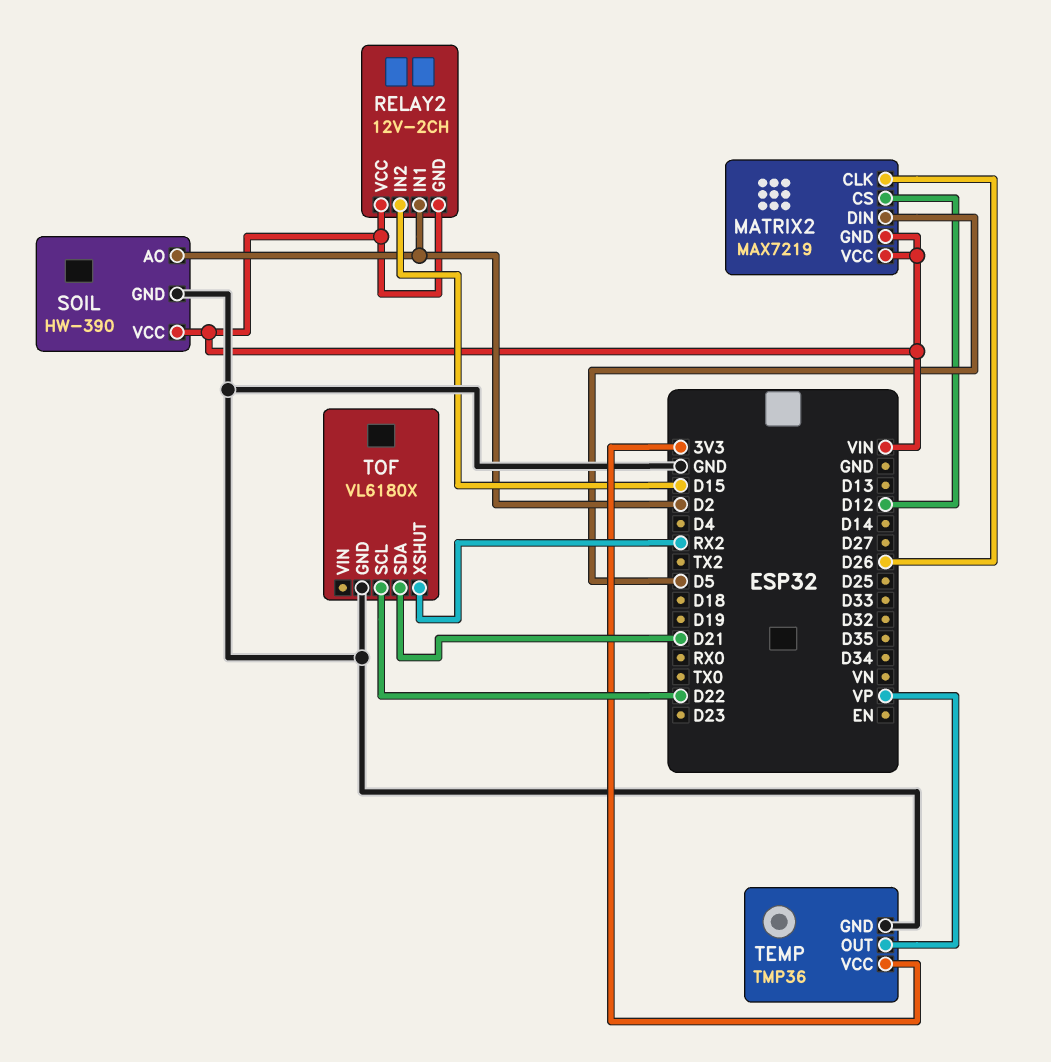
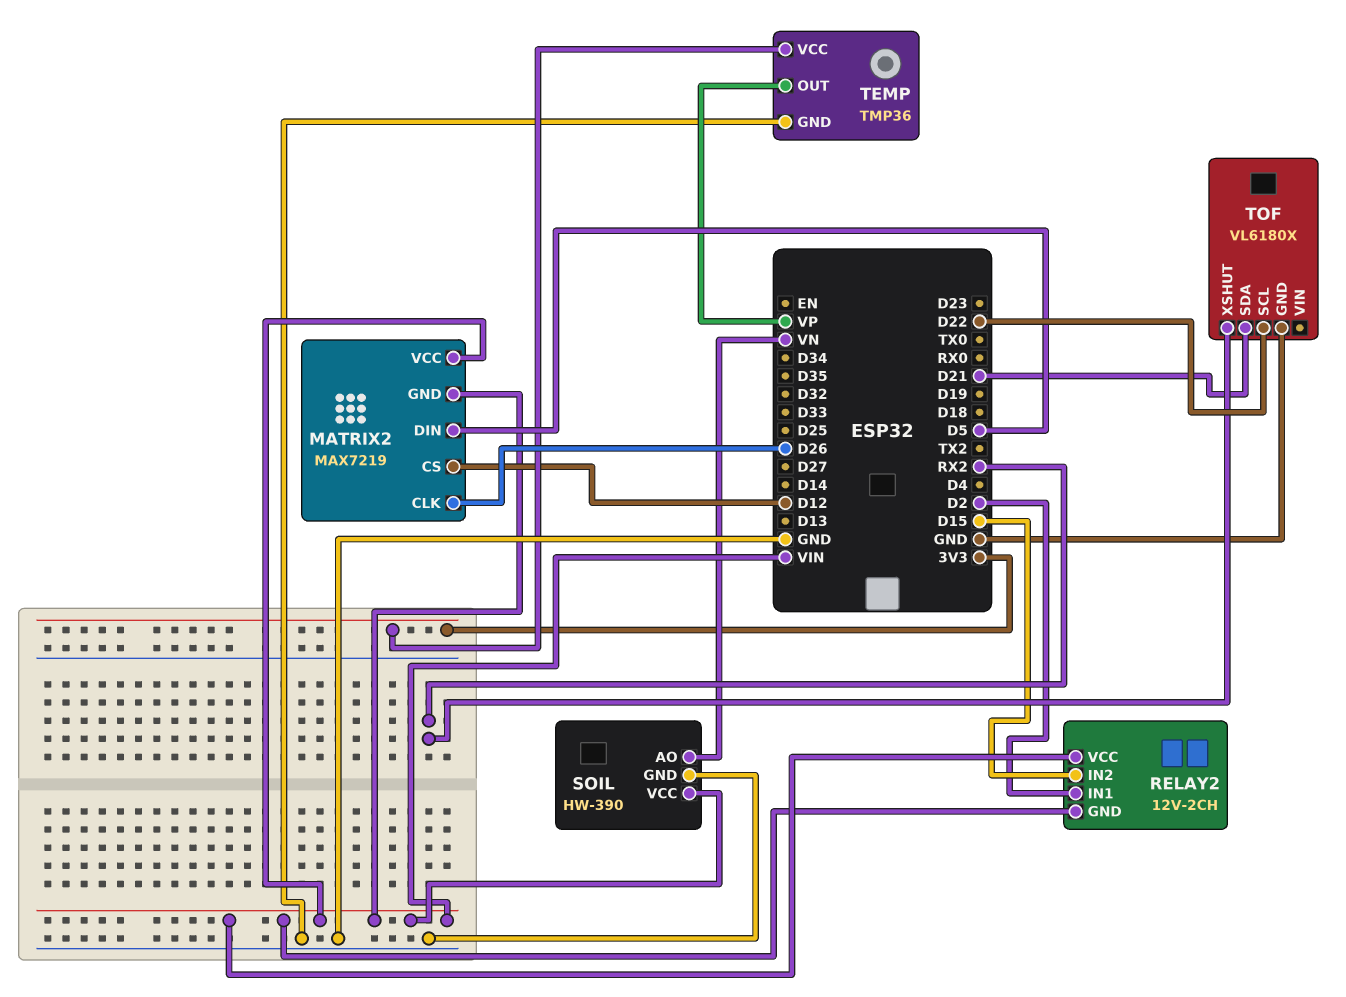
SOIL pin AO: D2 -> VN

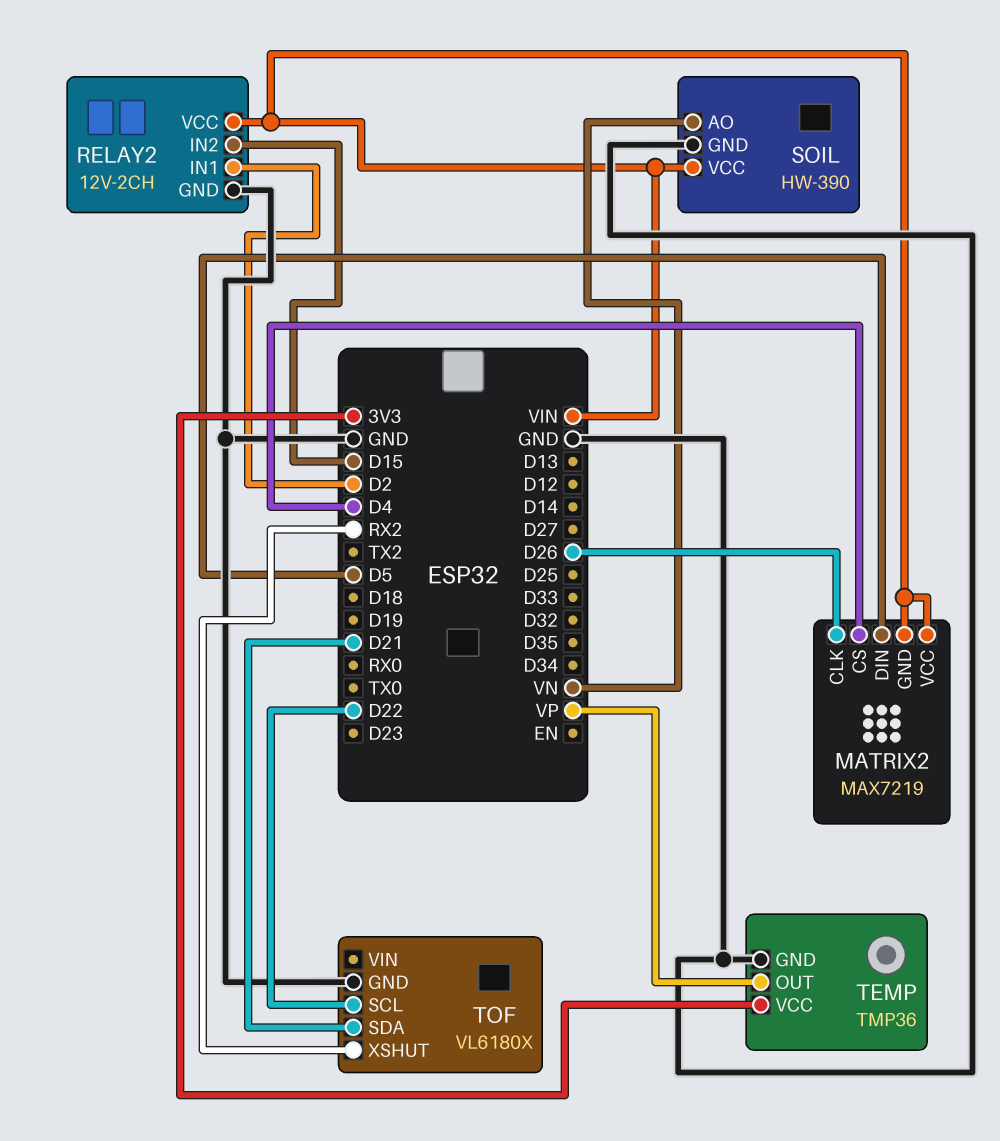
MATRIX2 pin CS: D12 -> D4
RELAY2 pin GND: VIN -> GND

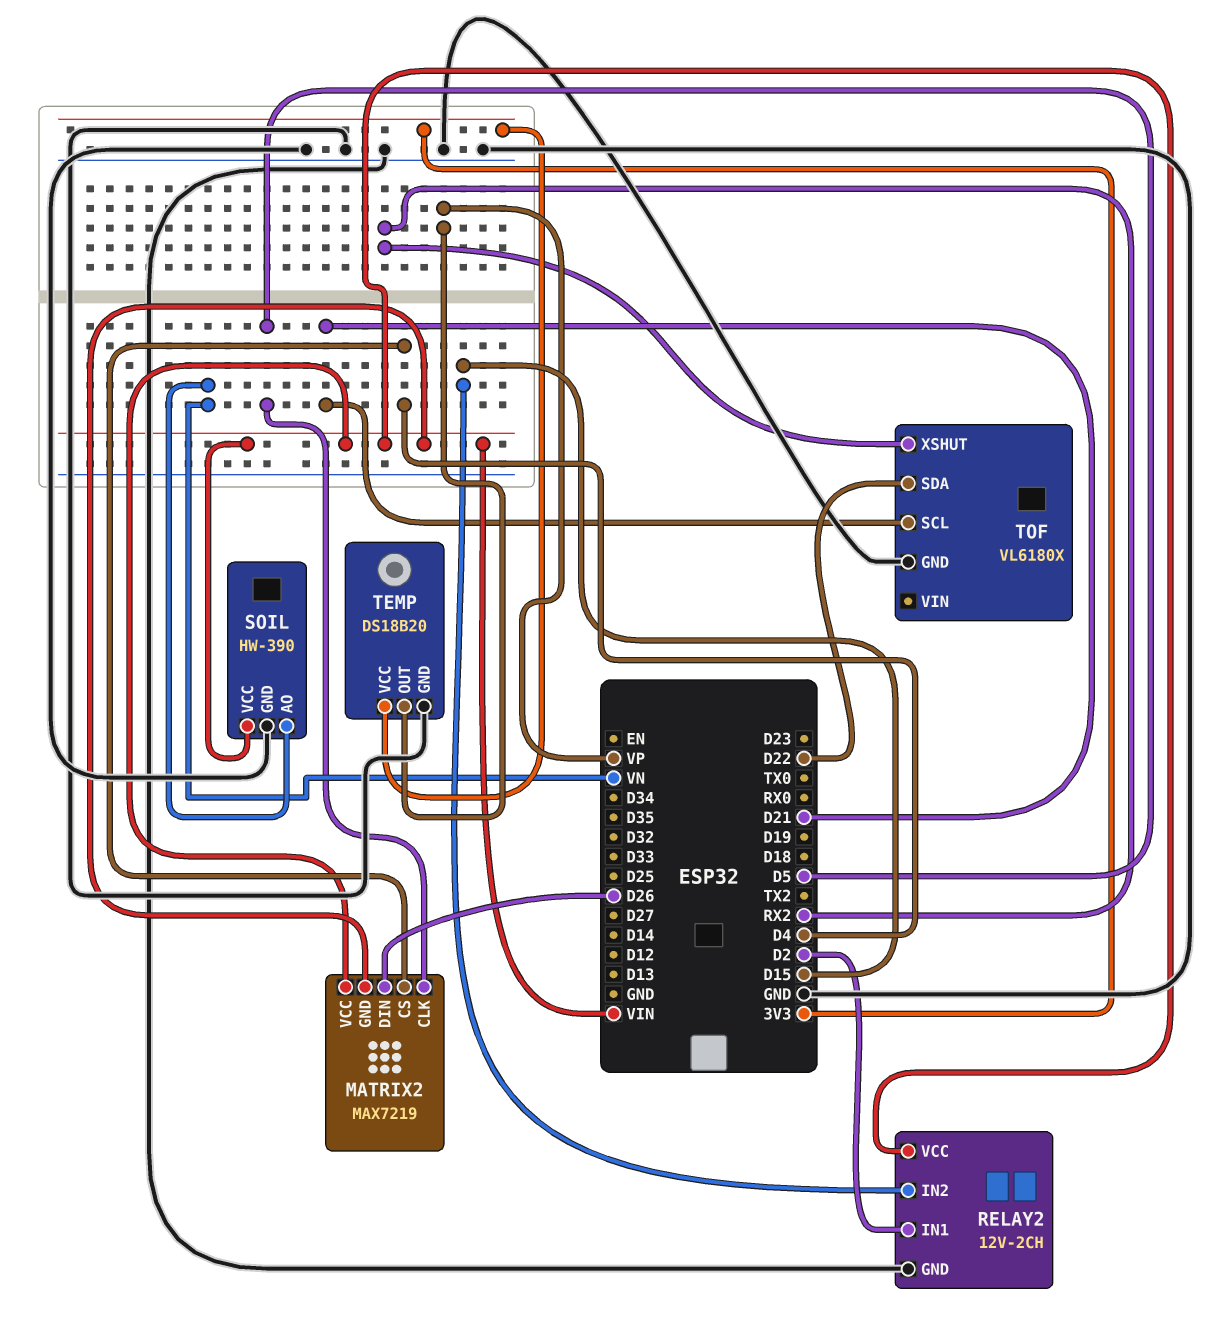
MATRIX2 pin CLK: D26 -> D5
MATRIX2 pin DIN: D5 -> D26
TEMP: TMP36 -> DS18B20
TOF pin SCL: D22 -> D21
TOF pin SDA: D21 -> D22

